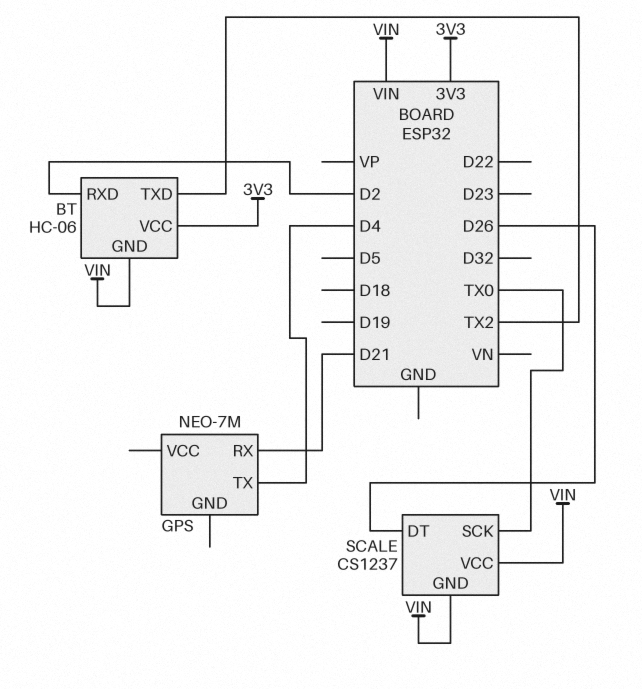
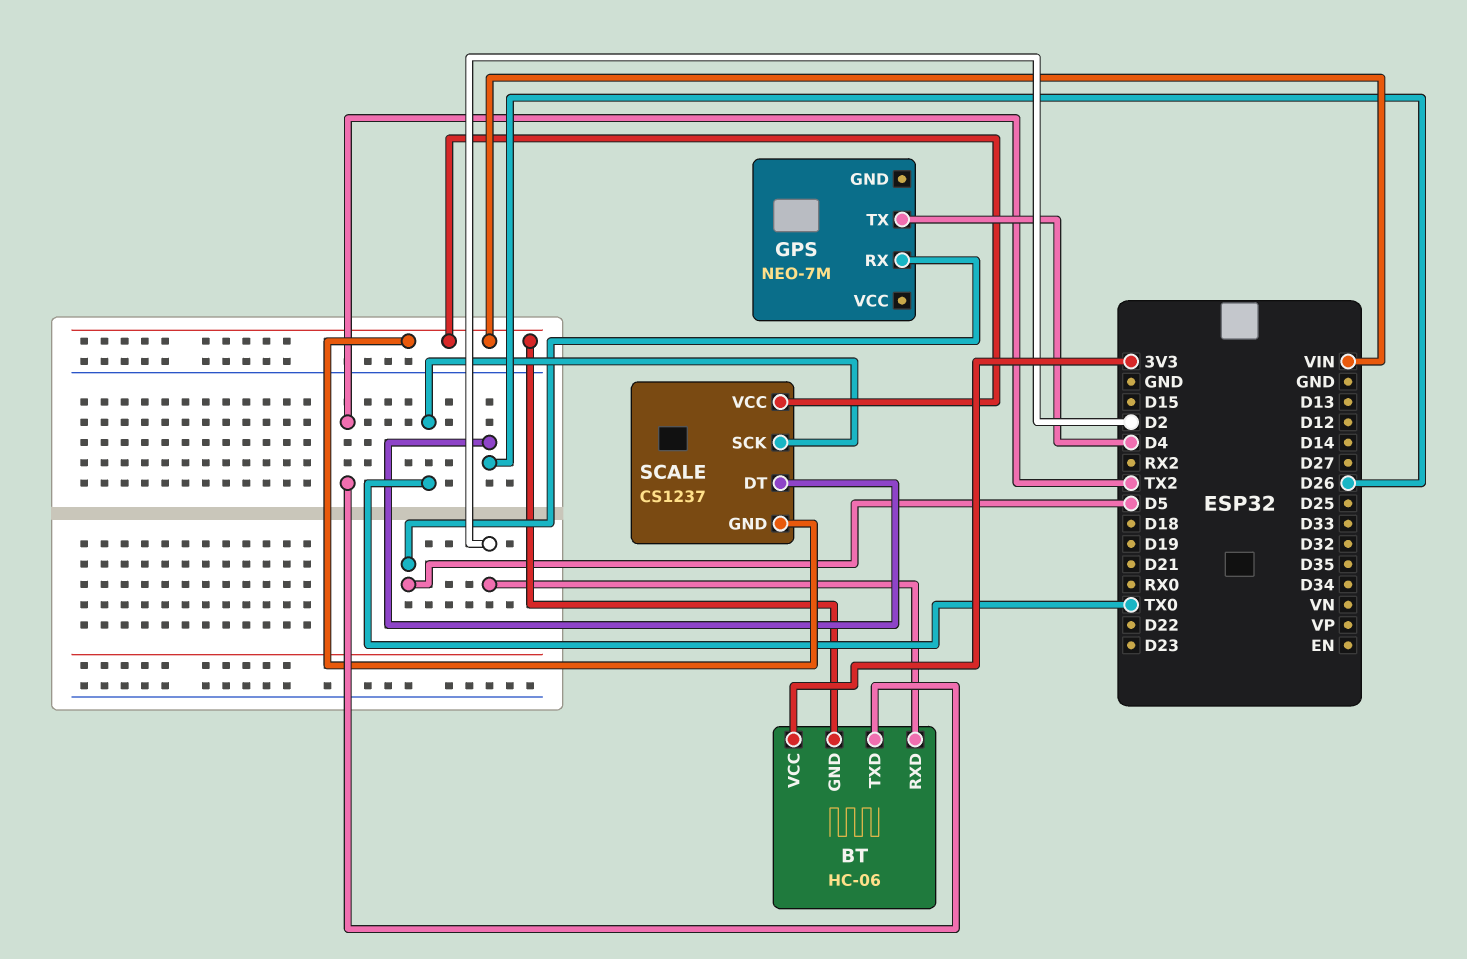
GPS pin RX: D21 -> D5

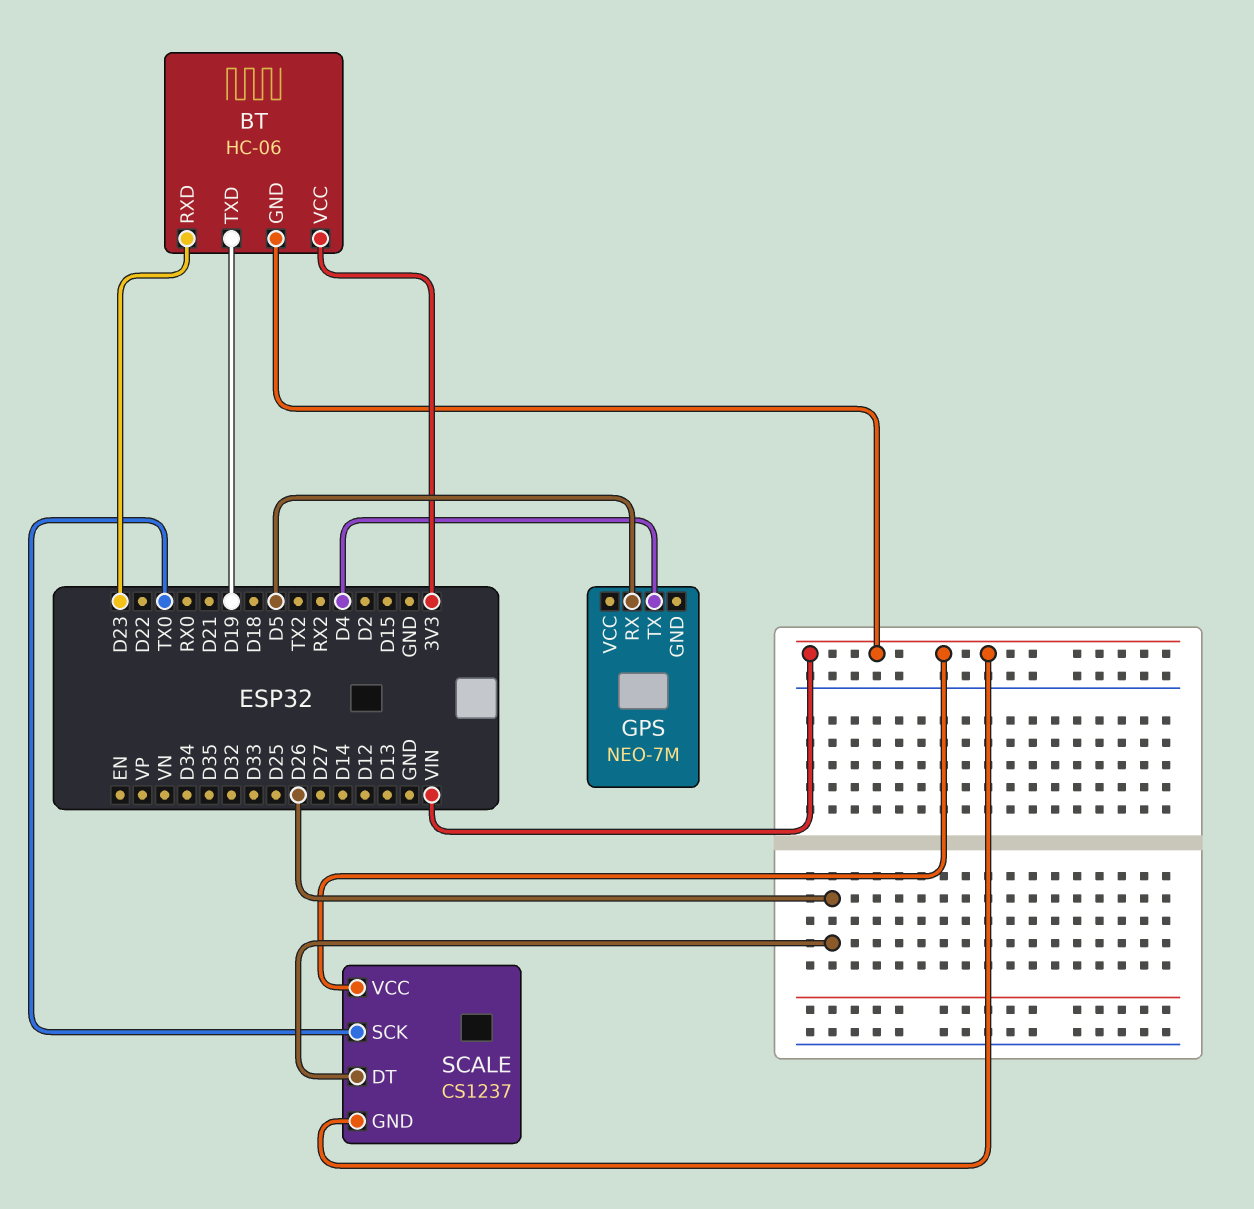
BT pin RXD: D2 -> D23
BT pin TXD: TX2 -> D19

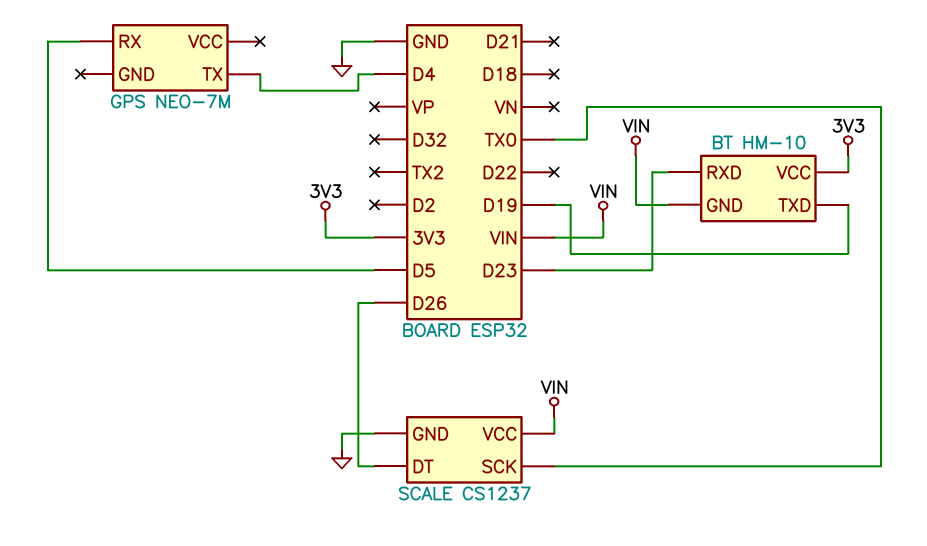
BT: HC-06 -> HM-10
SCALE pin GND: VIN -> GND

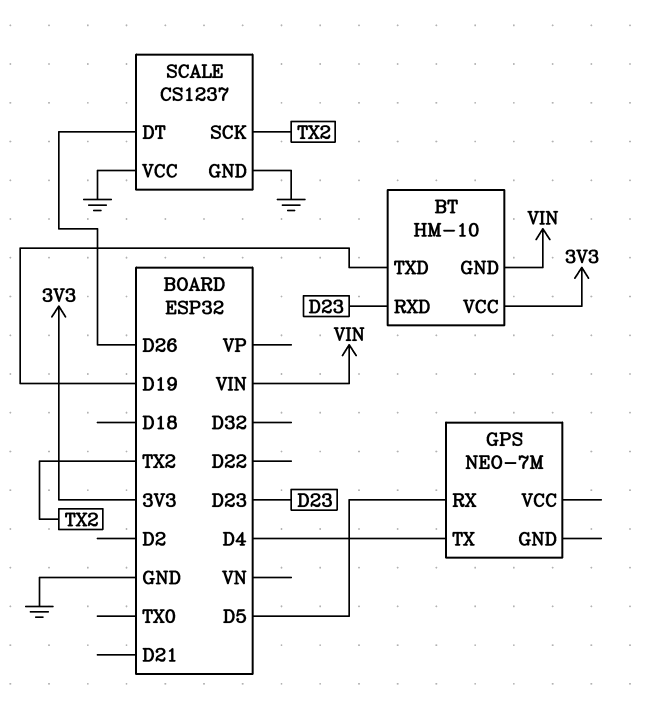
SCALE pin SCK: TX0 -> TX2
SCALE pin VCC: VIN -> GND

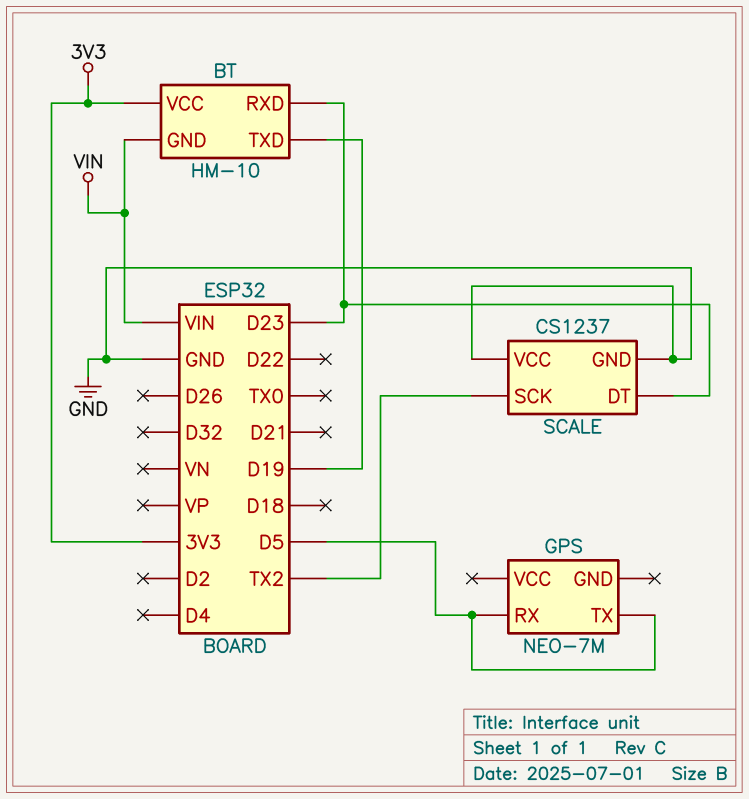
GPS pin TX: D4 -> D5
SCALE pin DT: D26 -> D23

